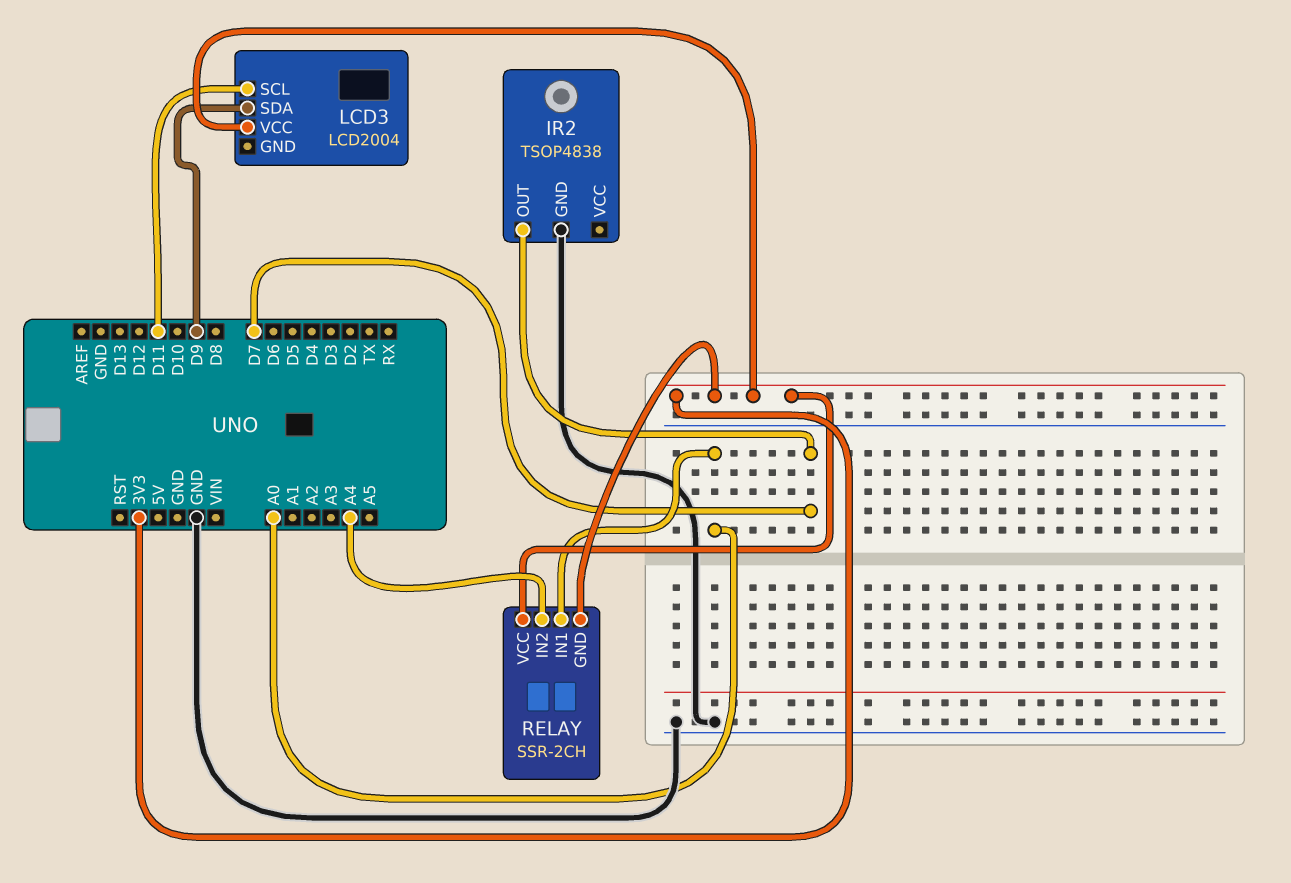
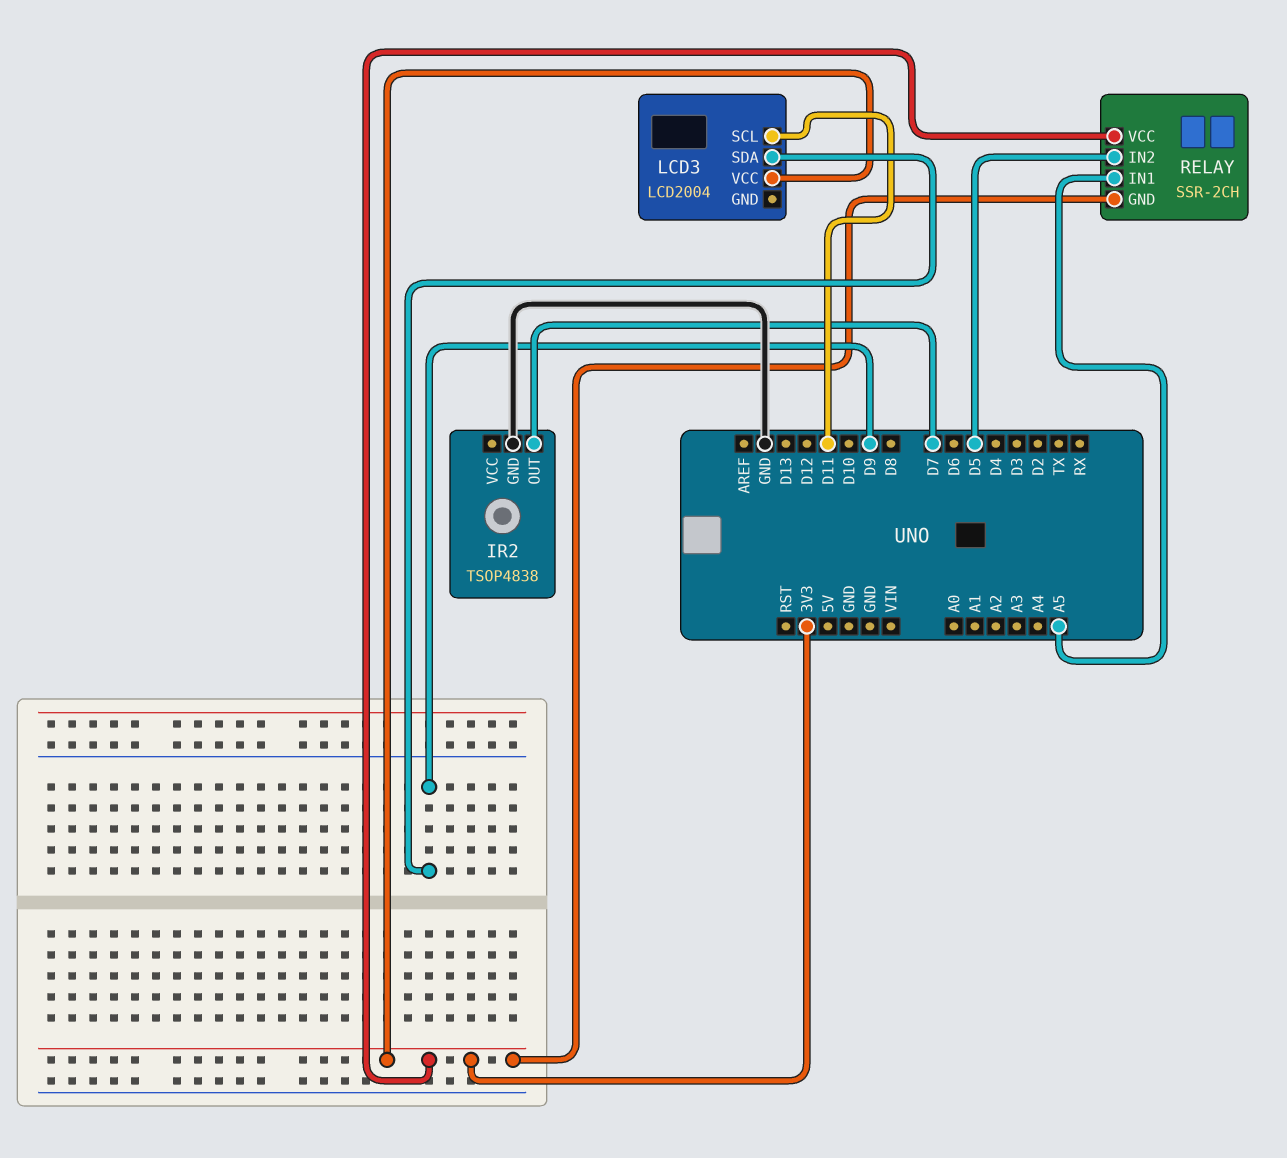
RELAY pin IN1: A0 -> A5
RELAY pin IN2: A4 -> D5

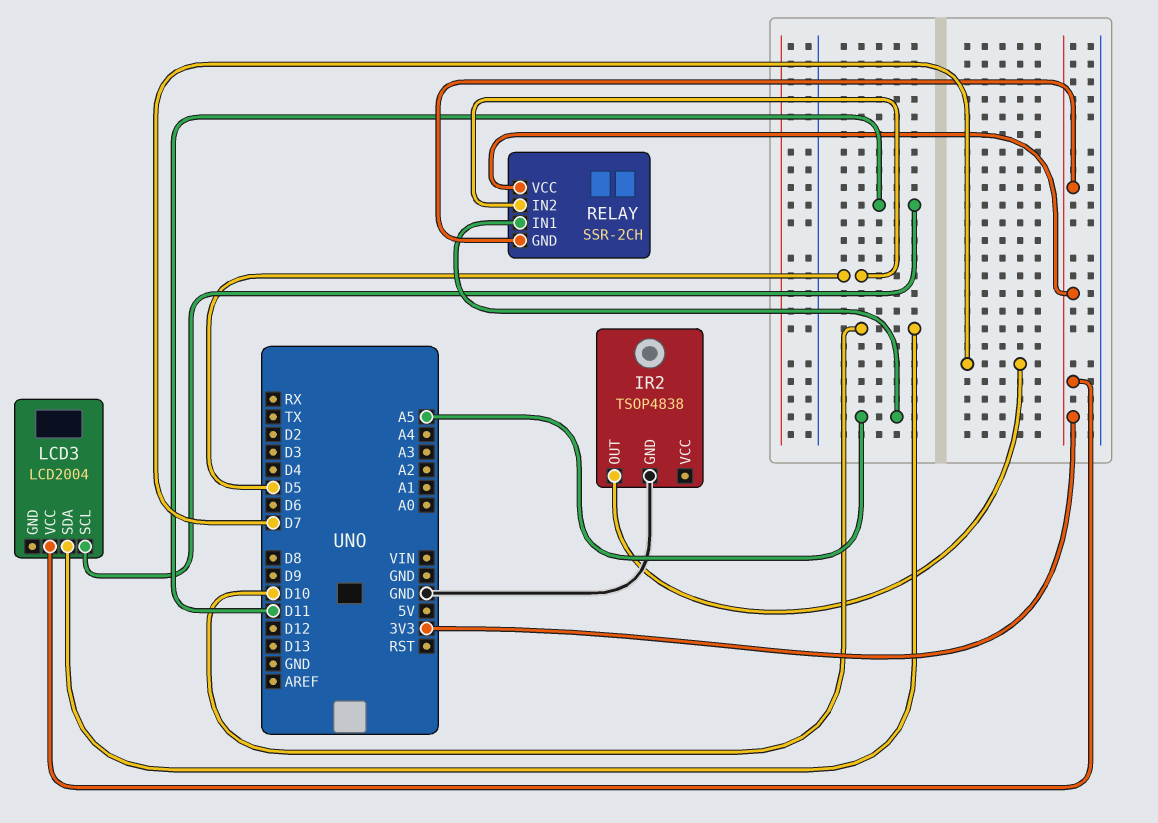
LCD3 pin SDA: D9 -> D10

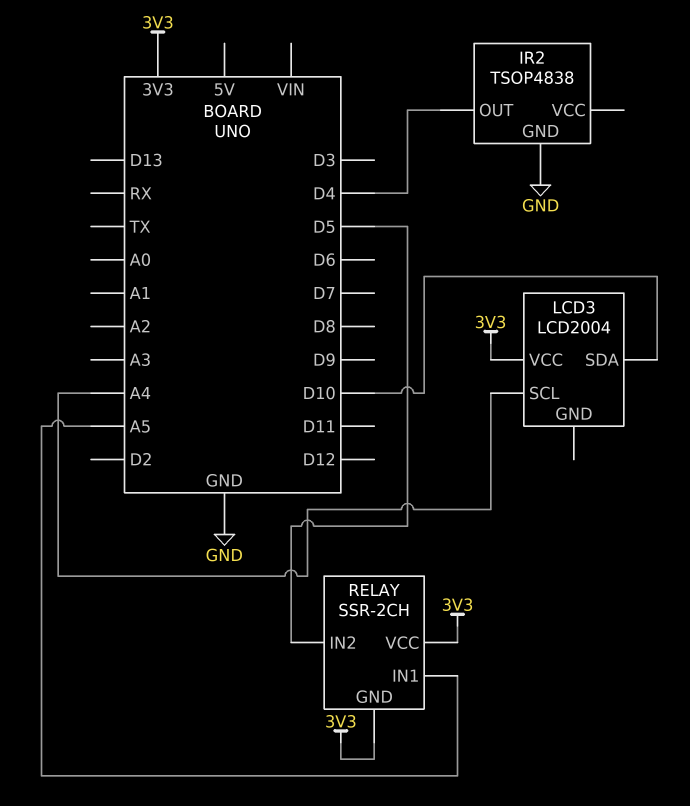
IR2 pin OUT: D7 -> D4
LCD3 pin SCL: D11 -> A4

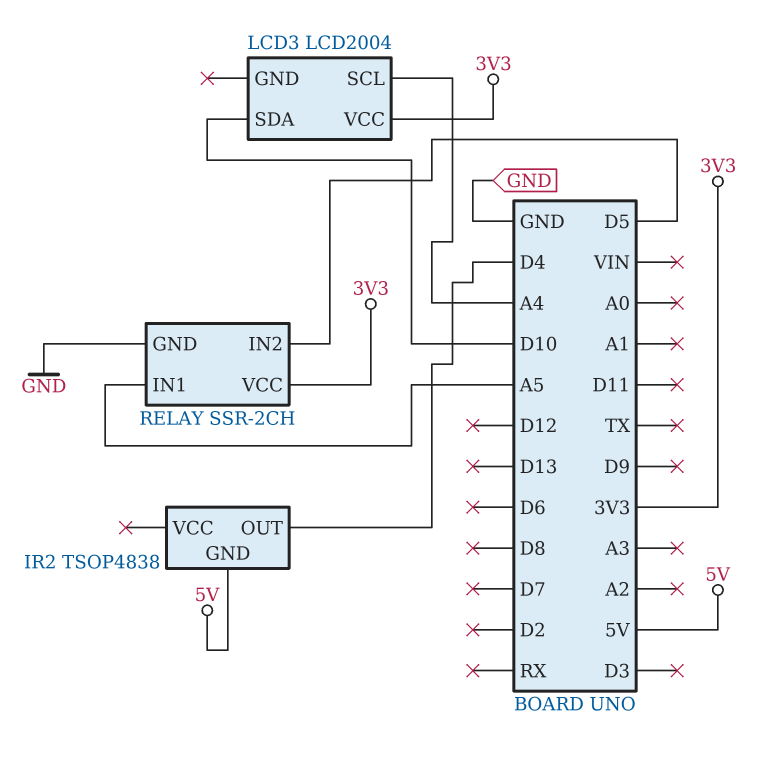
IR2 pin GND: GND -> 5V
RELAY pin GND: 3V3 -> GND

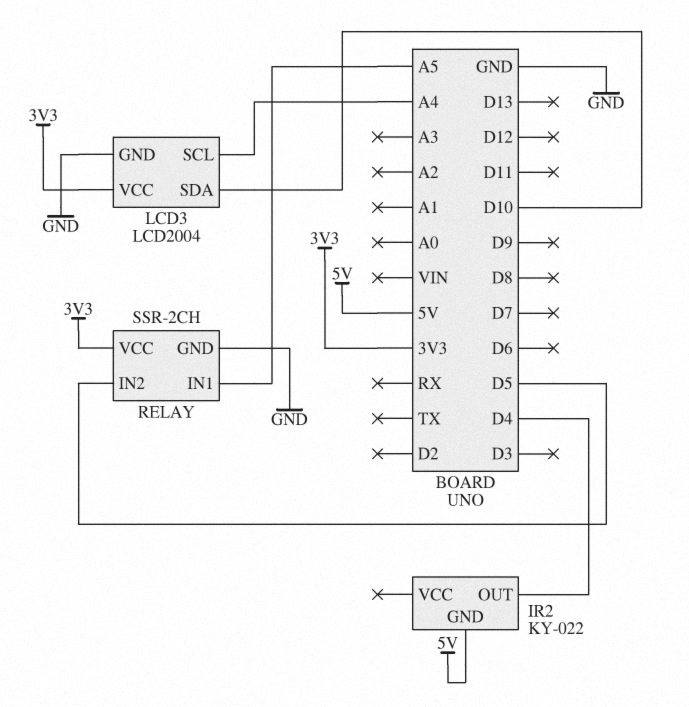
IR2: TSOP4838 -> KY-022
LCD3 pin GND: none -> GND

